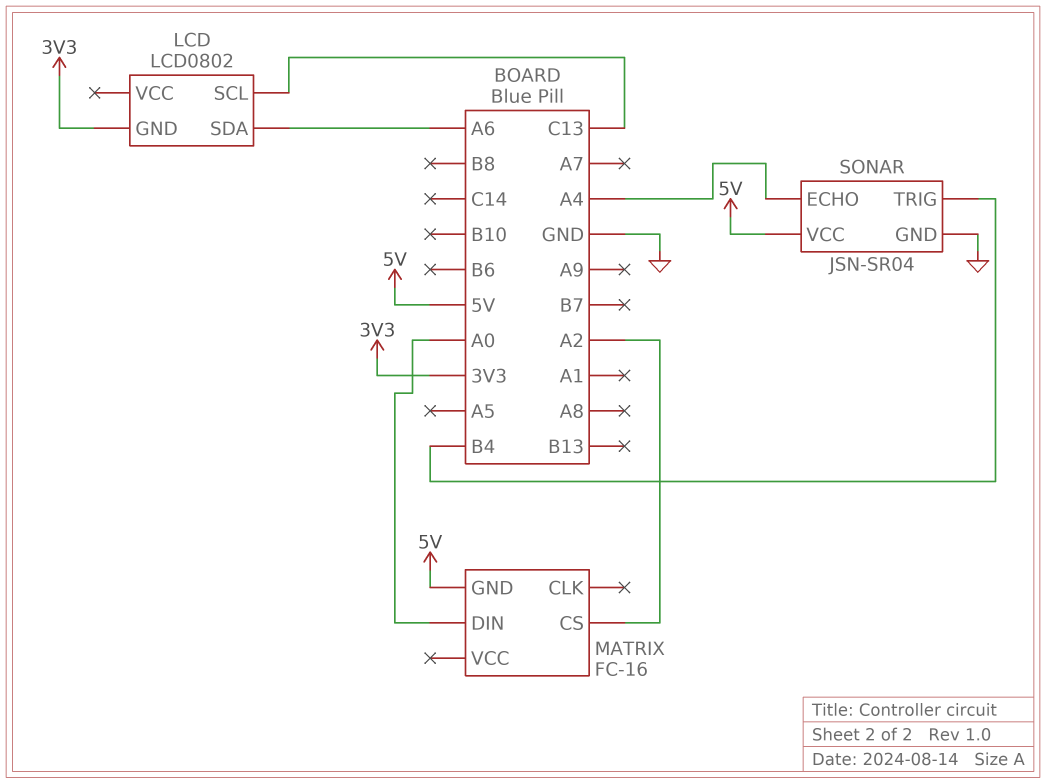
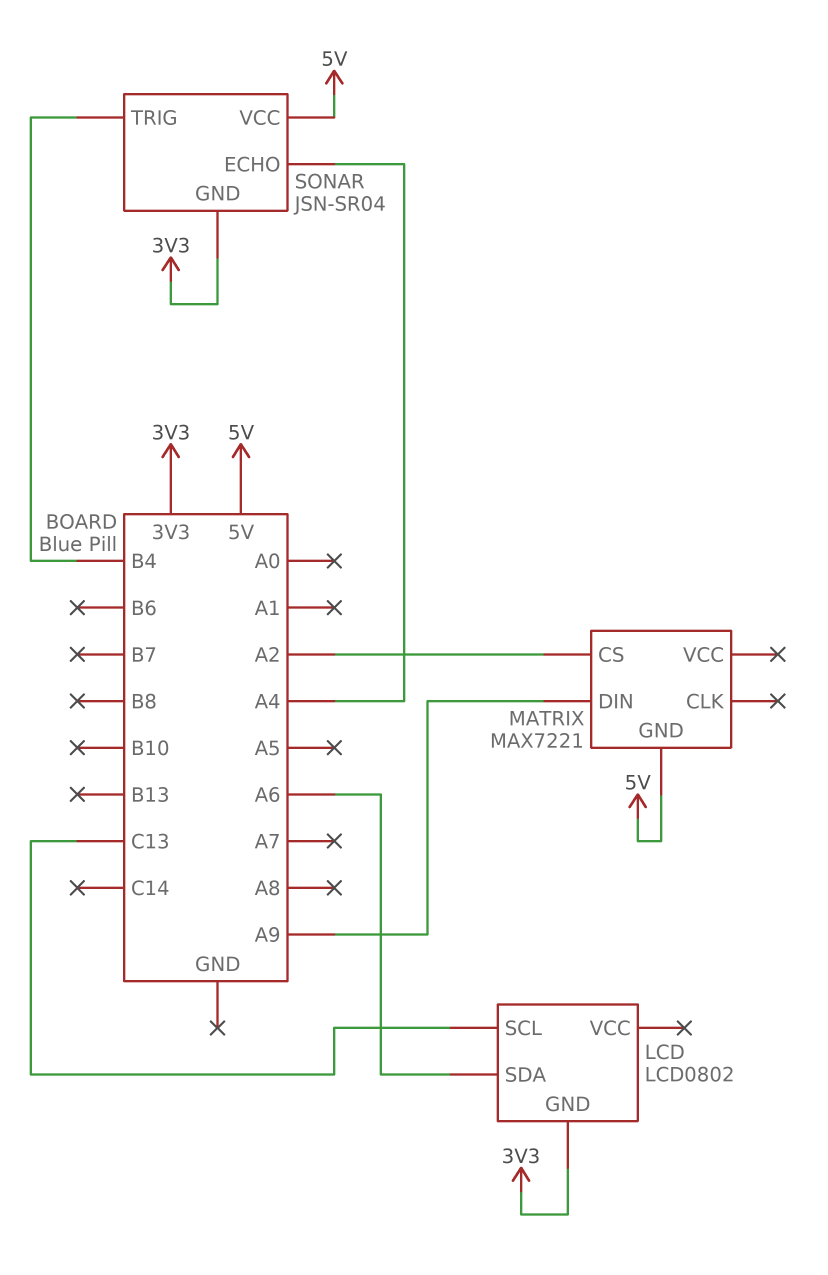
MATRIX: FC-16 -> MAX7221
MATRIX pin DIN: A0 -> A9
SONAR pin GND: GND -> 3V3

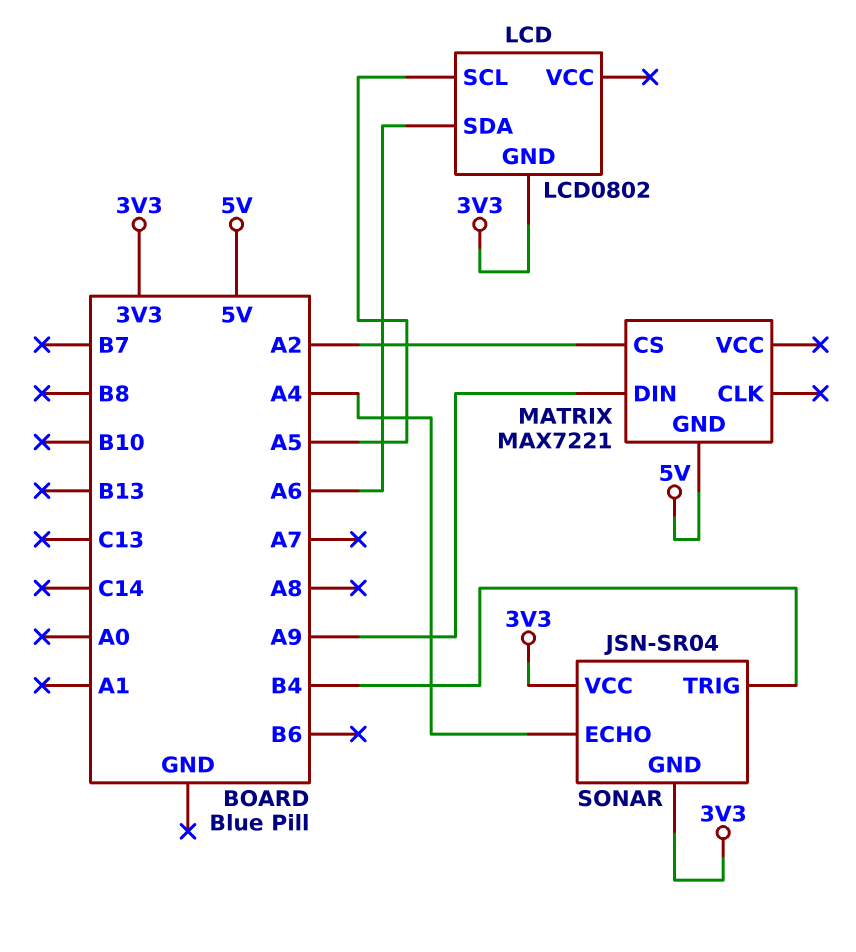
LCD pin SCL: C13 -> A5
SONAR pin VCC: 5V -> 3V3

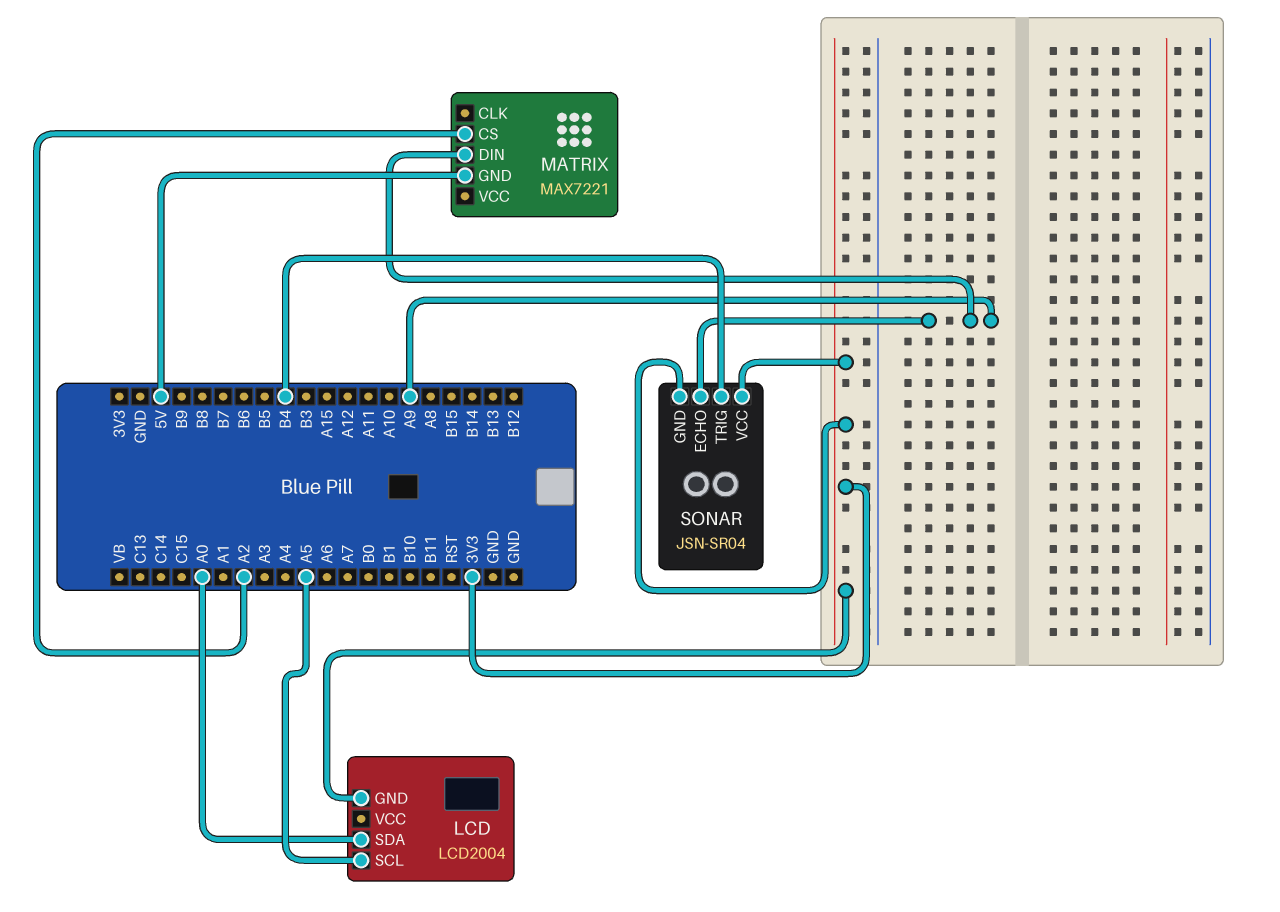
LCD: LCD0802 -> LCD2004
LCD pin SDA: A6 -> A0
SONAR pin ECHO: A4 -> A9

